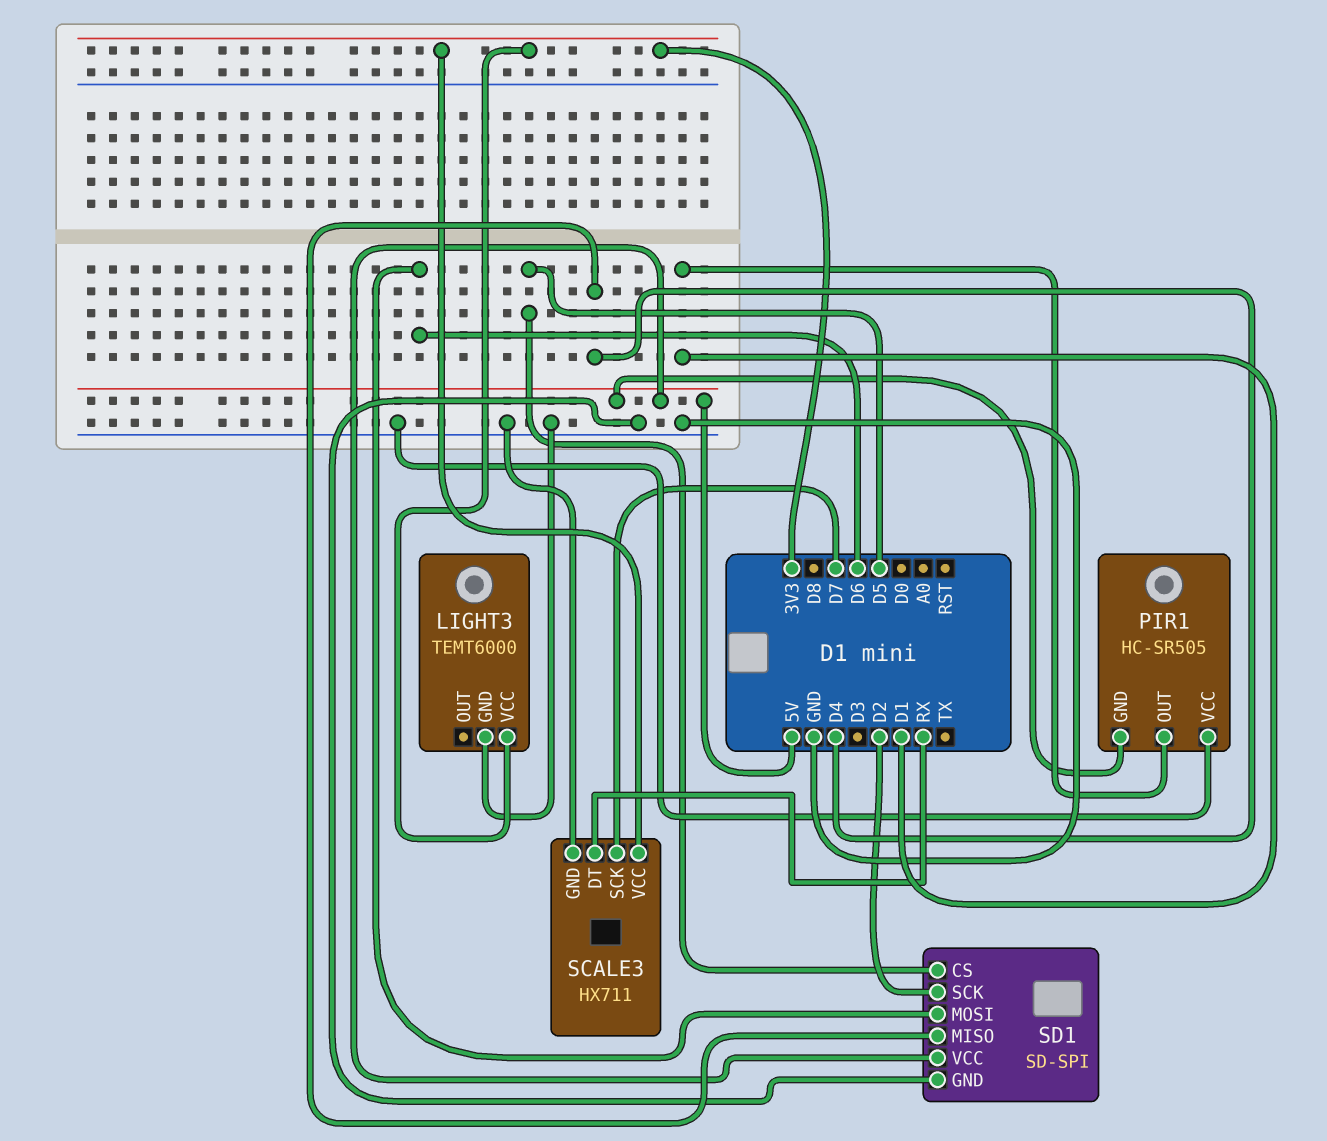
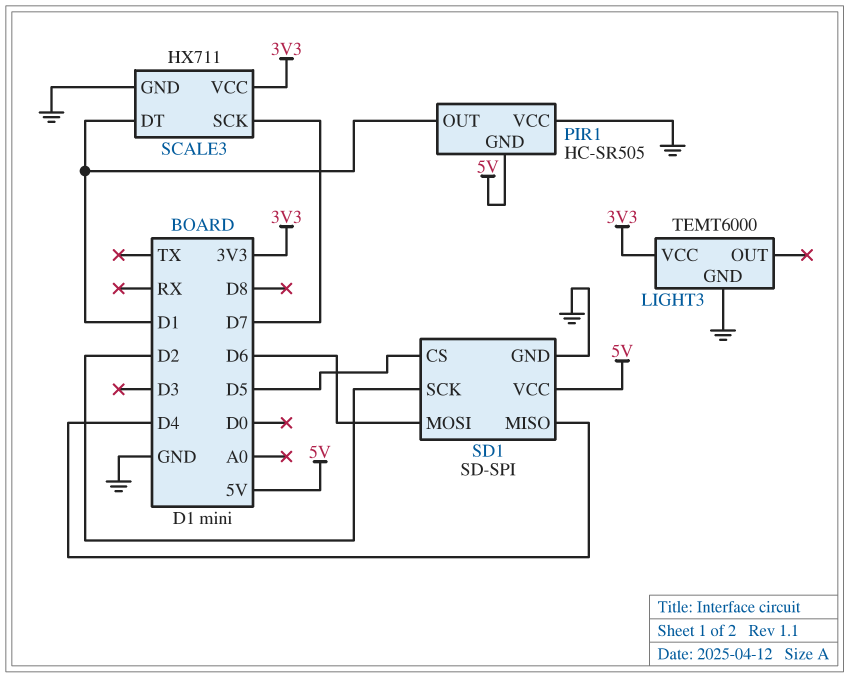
SCALE3 pin DT: RX -> D1

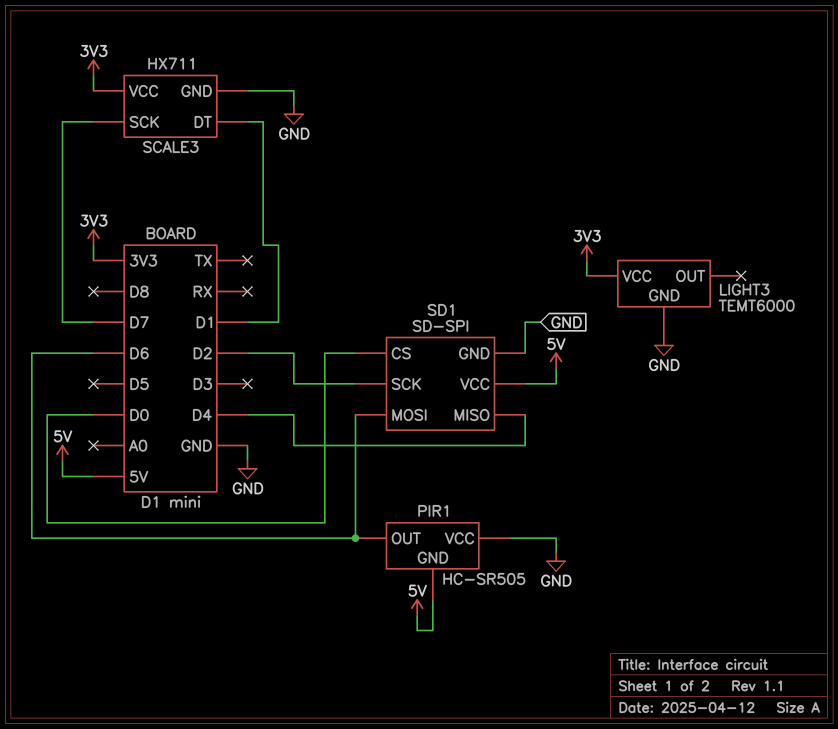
PIR1 pin OUT: D1 -> D6
SD1 pin CS: D5 -> D0

